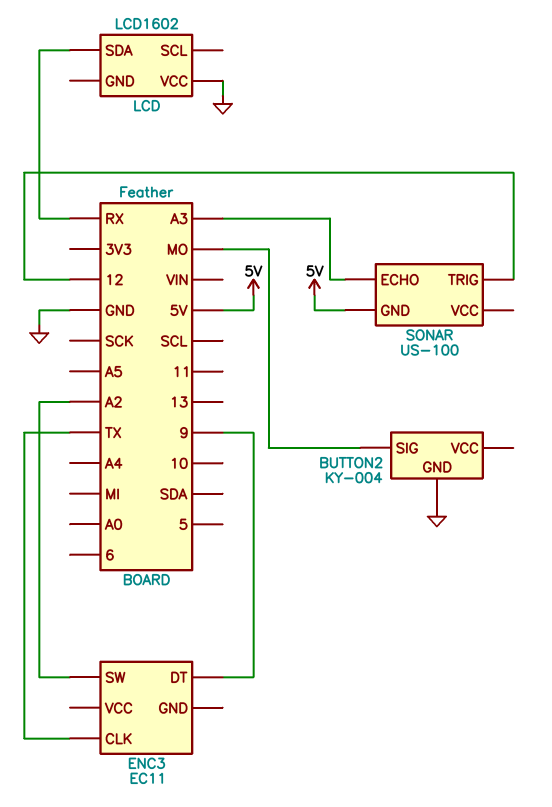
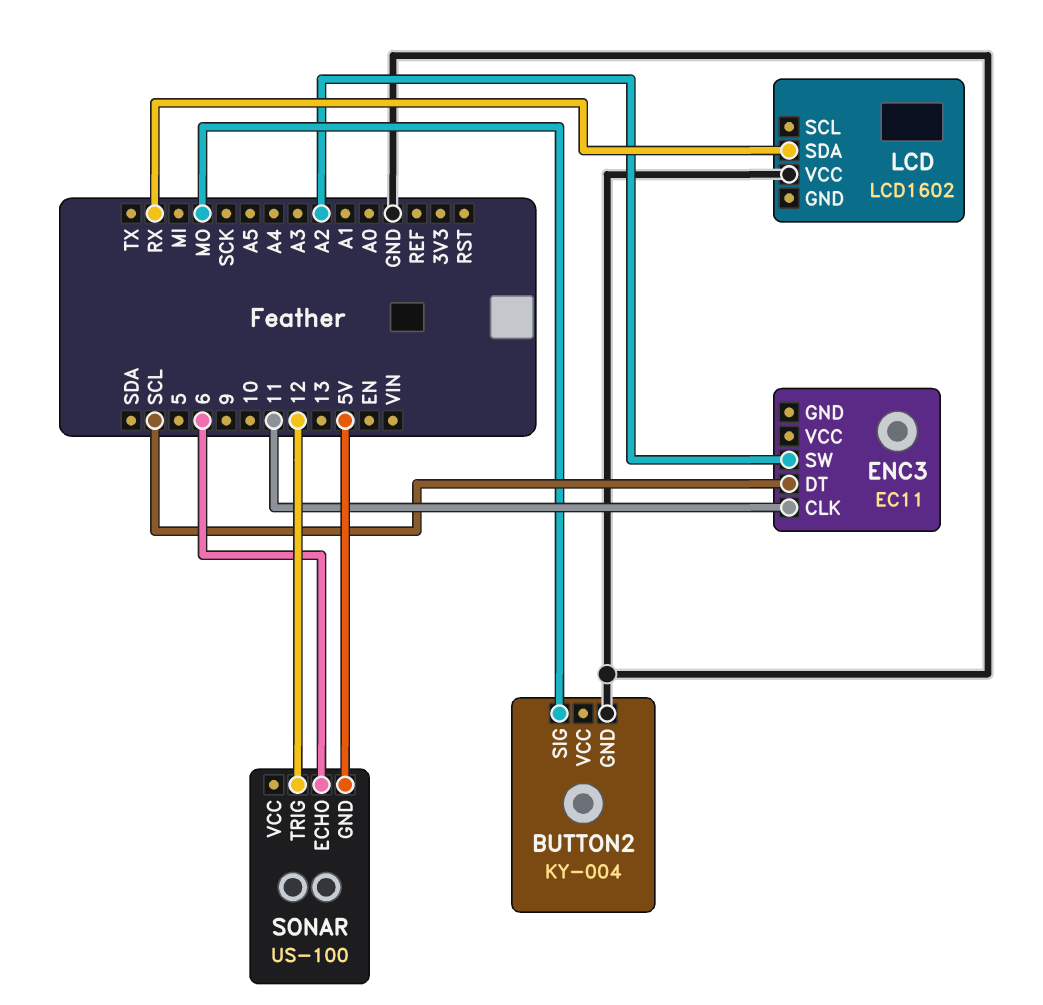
ENC3 pin CLK: TX -> 11
ENC3 pin DT: 9 -> SCL
SONAR pin ECHO: A3 -> 6

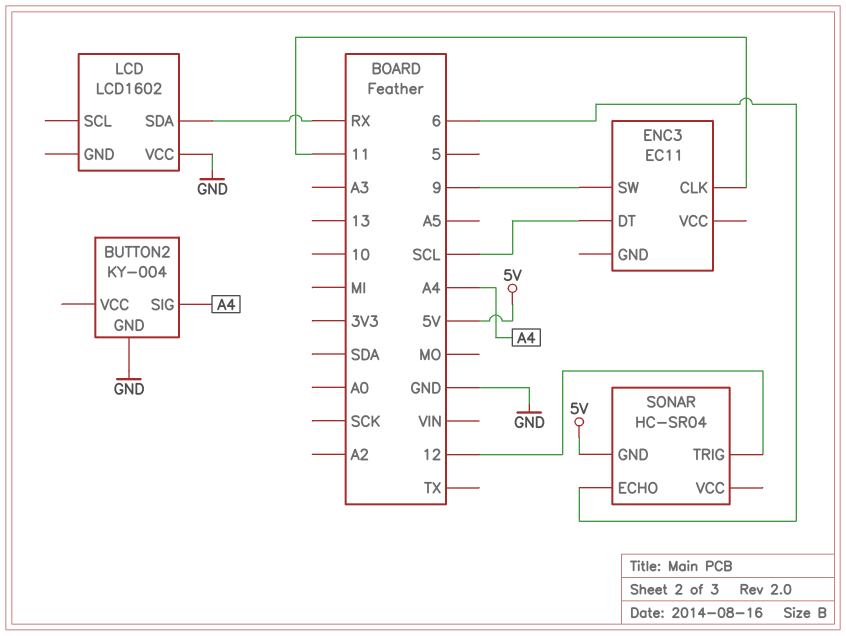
BUTTON2 pin SIG: MO -> A4
ENC3 pin SW: A2 -> 9
SONAR: US-100 -> HC-SR04

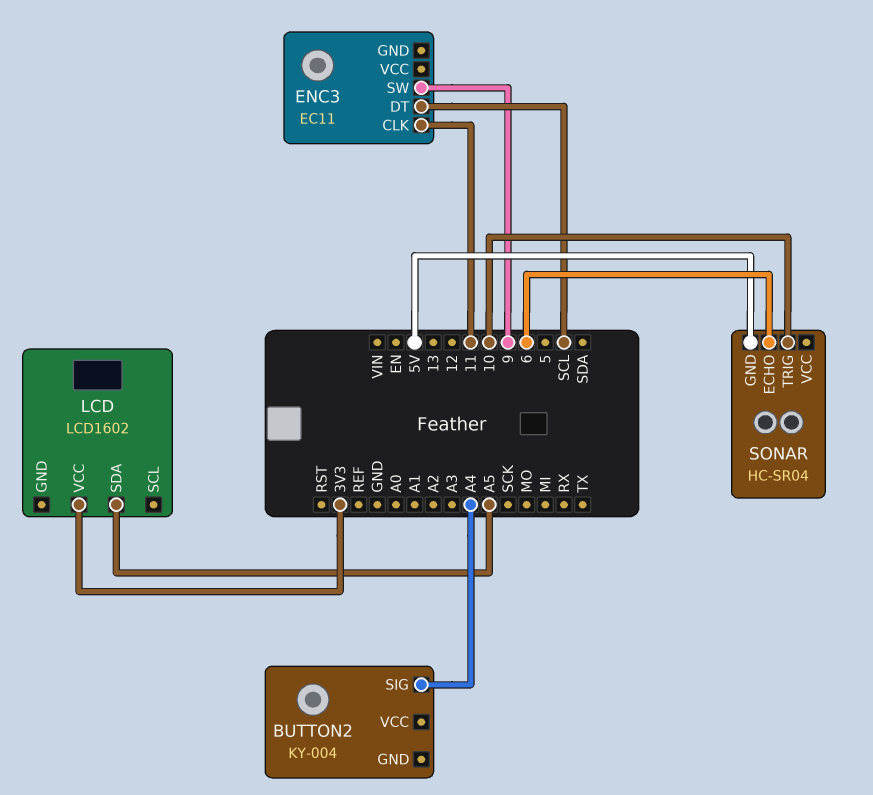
BUTTON2 pin GND: GND -> none
LCD pin SDA: RX -> A5
LCD pin VCC: GND -> 3V3
SONAR pin TRIG: 12 -> 10

